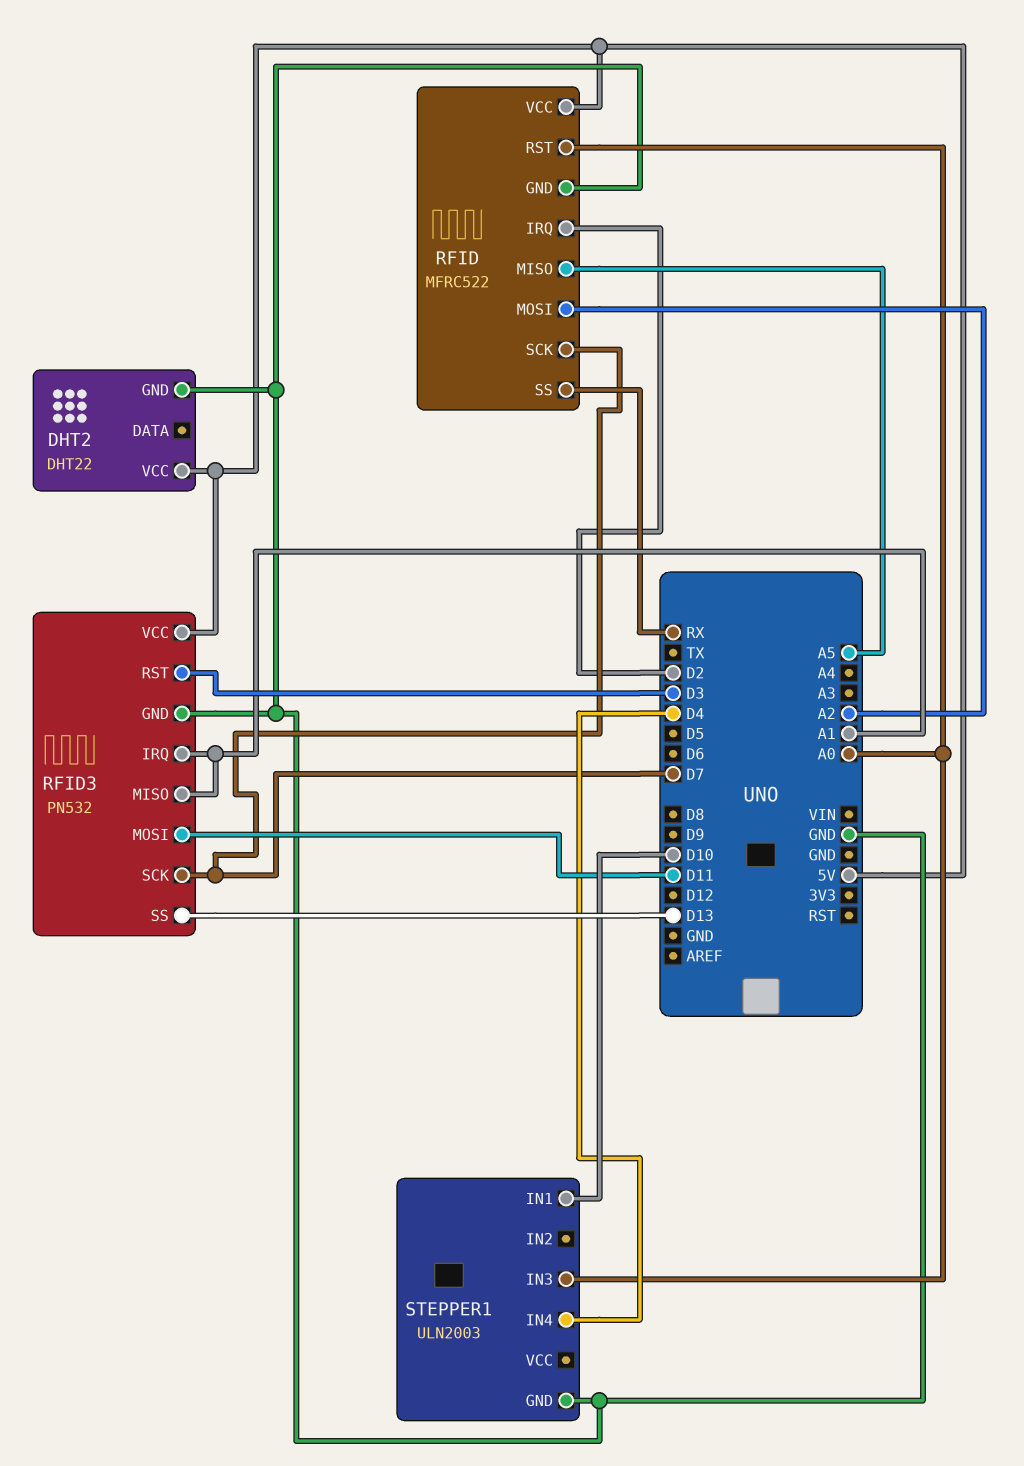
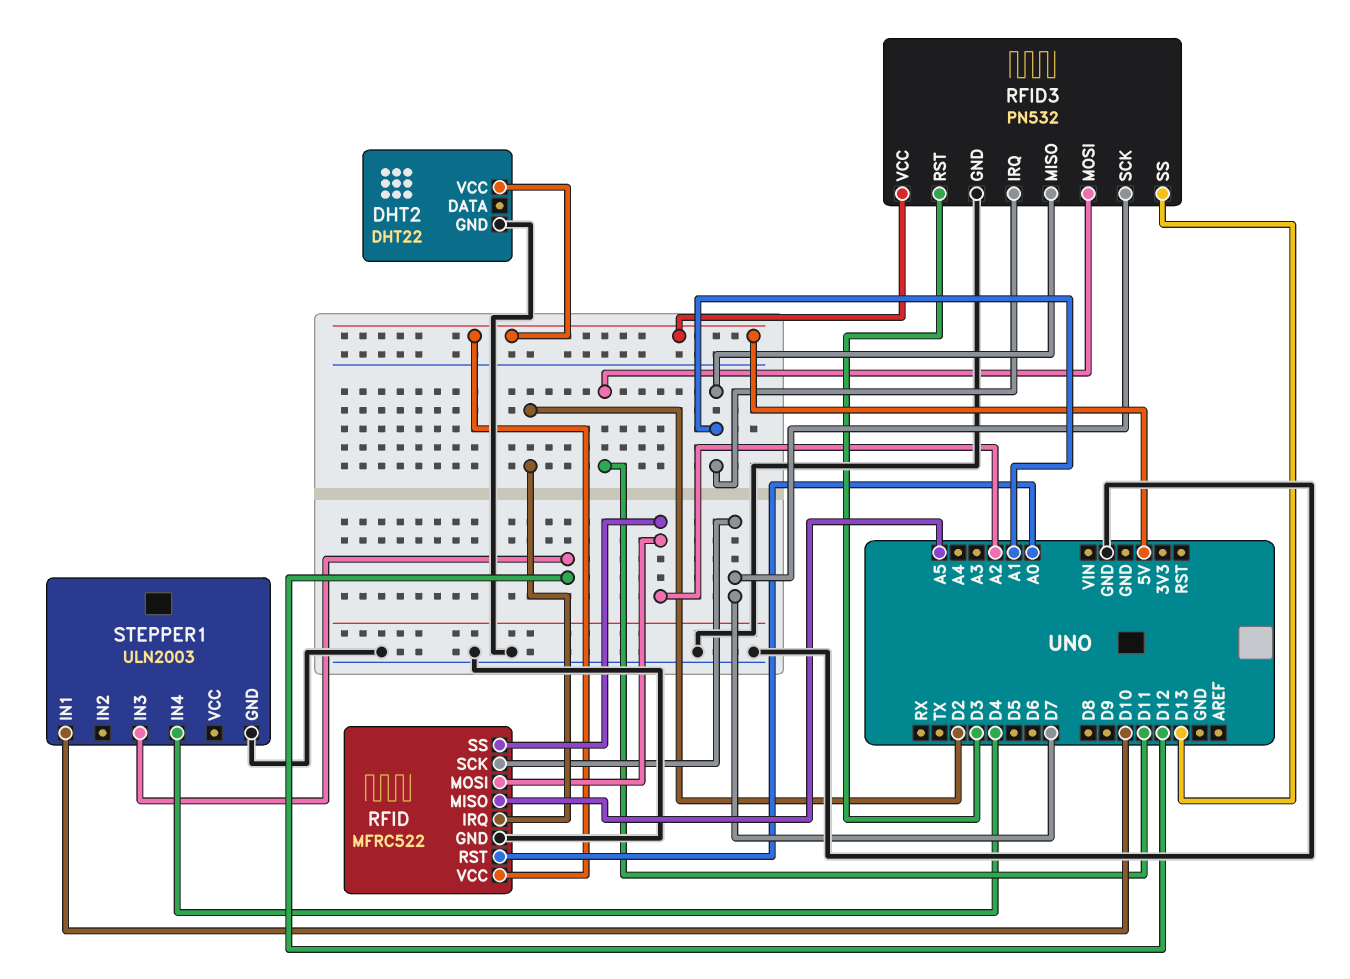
RFID pin SS: RX -> A2
STEPPER1 pin IN3: A0 -> D12

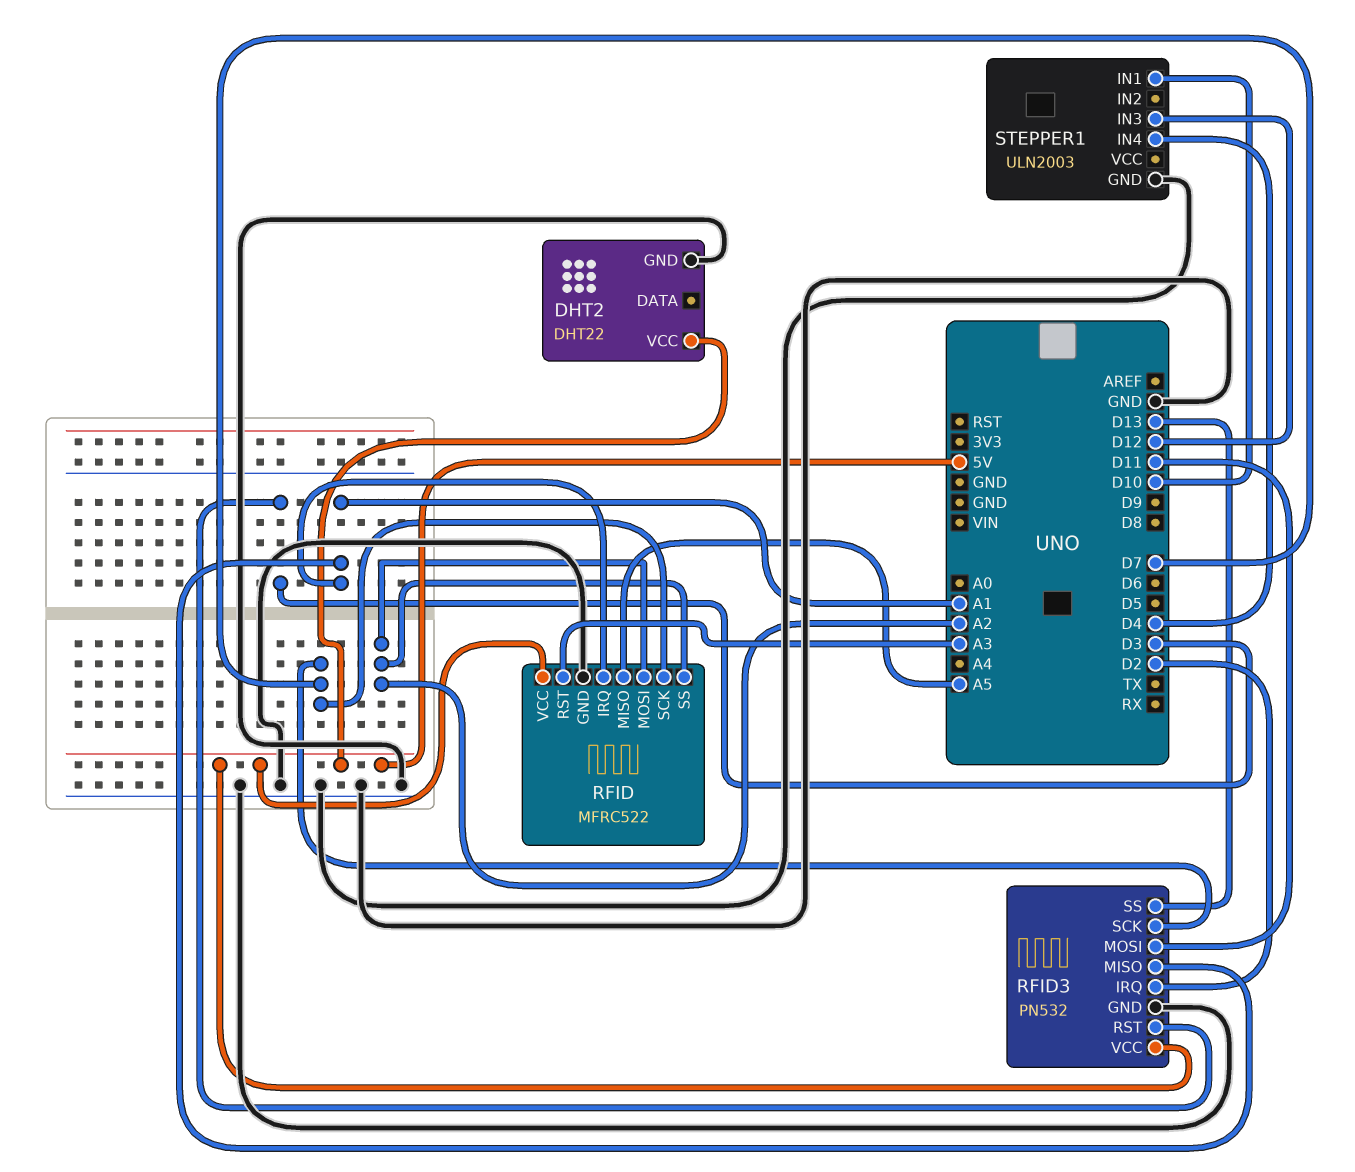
RFID pin IRQ: D2 -> A1
RFID pin RST: A0 -> A3
RFID3 pin IRQ: A1 -> D2

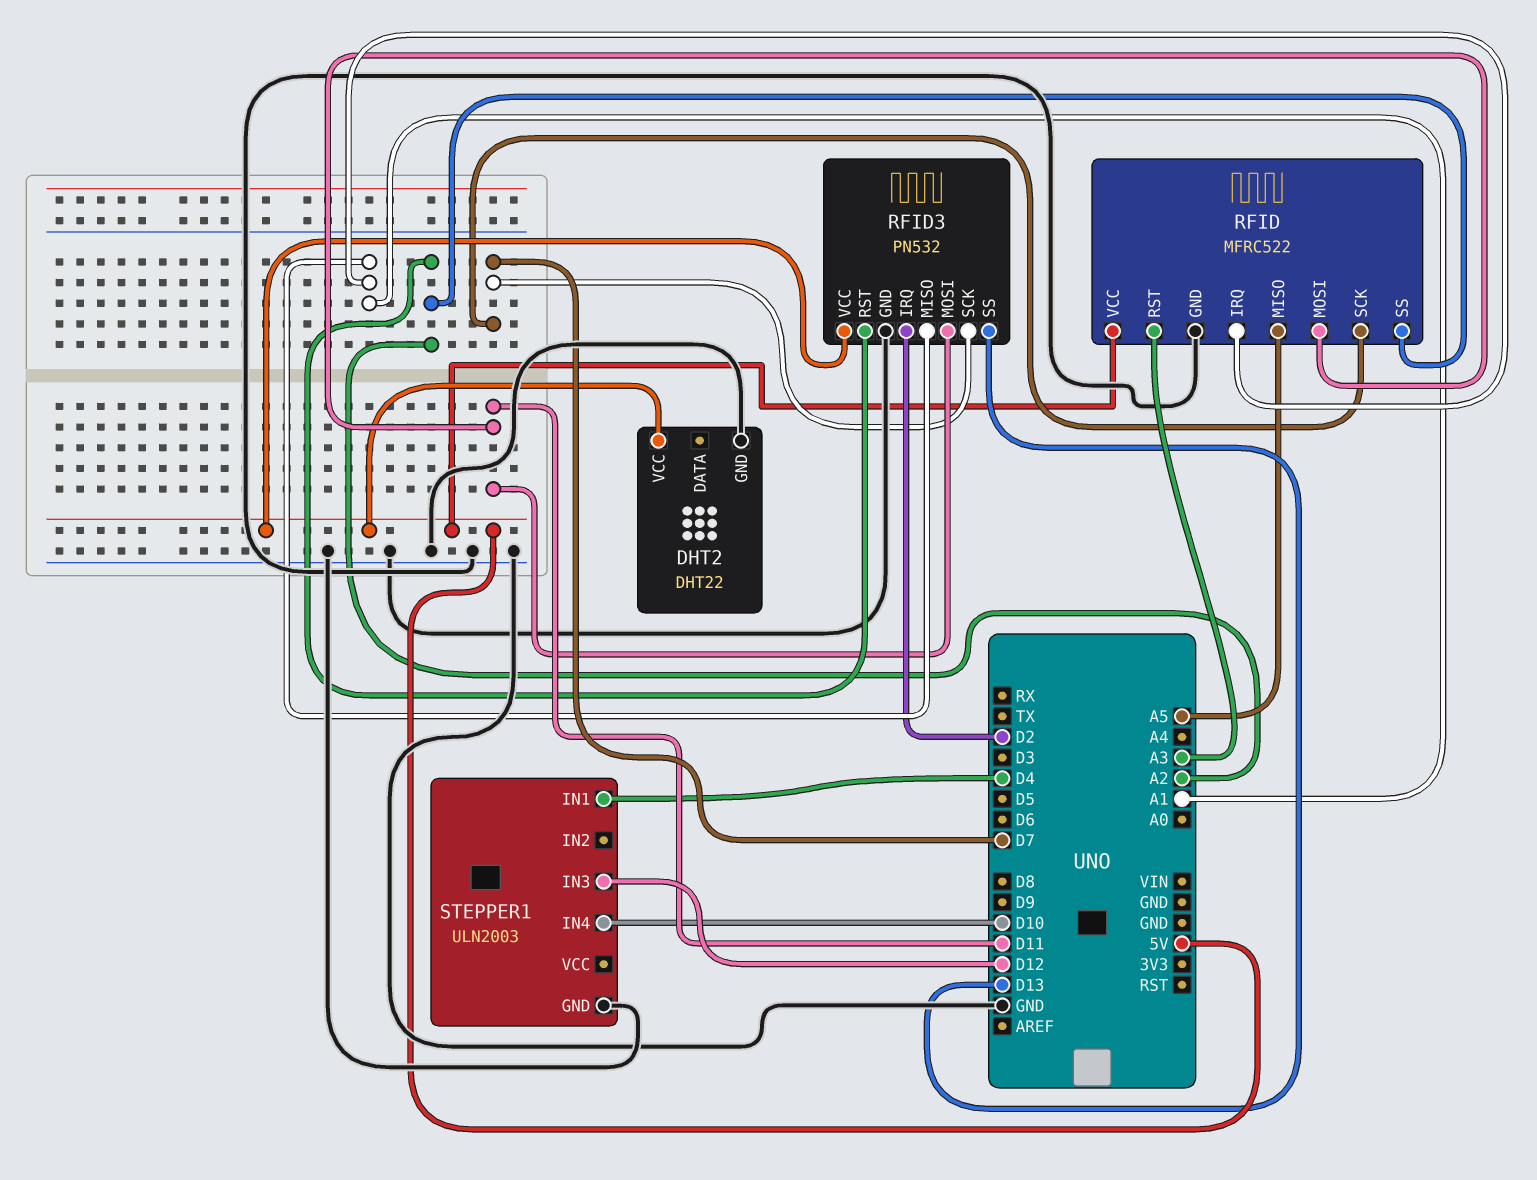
RFID pin MOSI: A2 -> D11
RFID3 pin RST: D3 -> A2
STEPPER1 pin IN1: D10 -> D4
STEPPER1 pin IN4: D4 -> D10

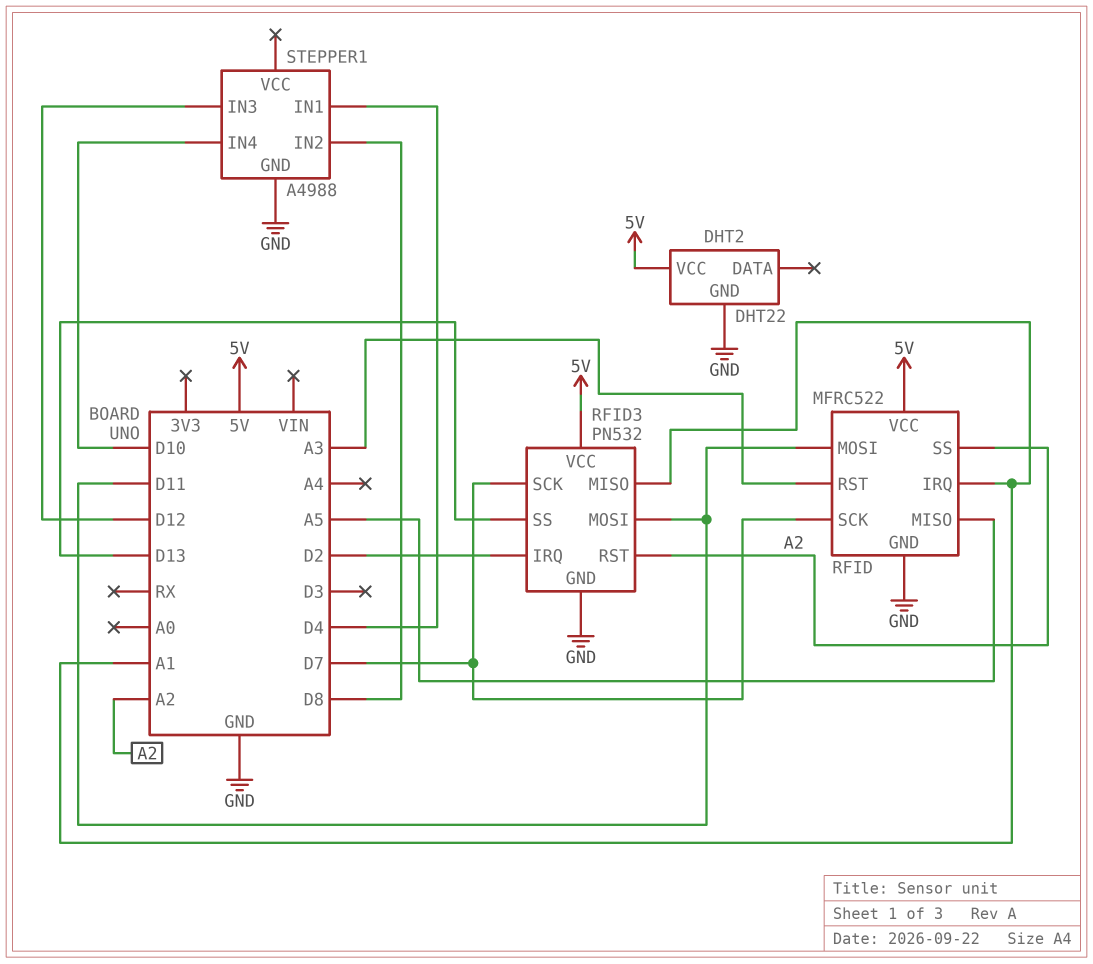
STEPPER1: ULN2003 -> A4988
STEPPER1 pin IN2: none -> D8

